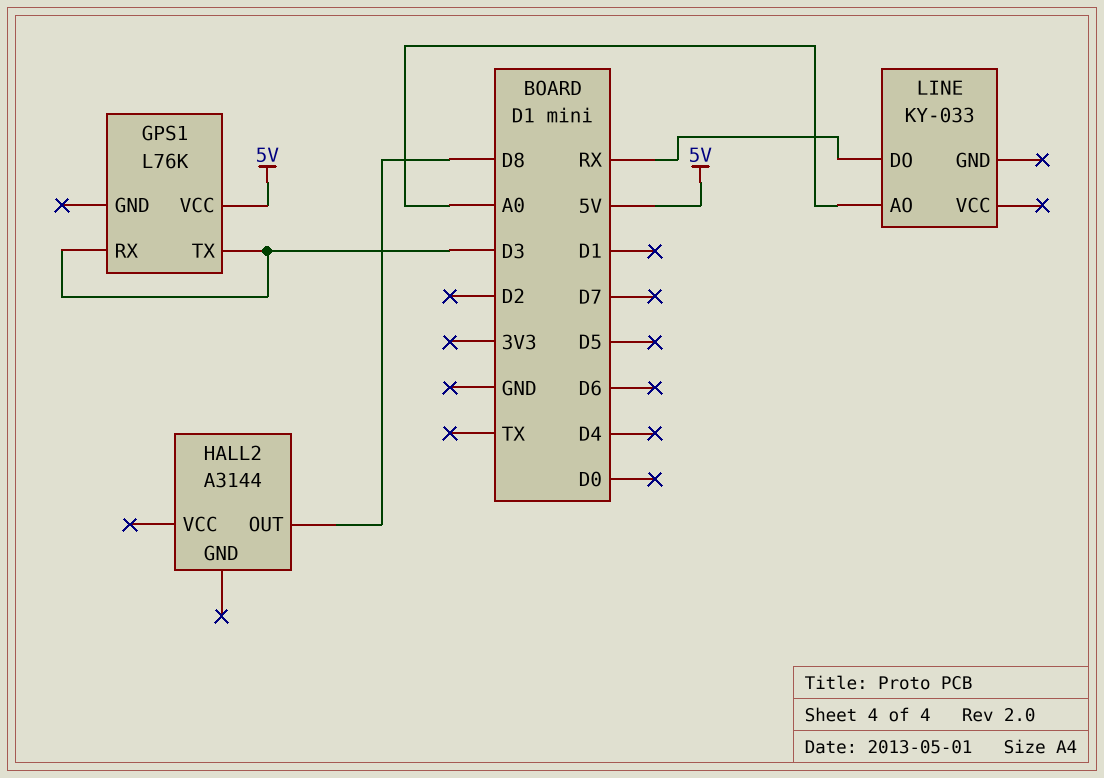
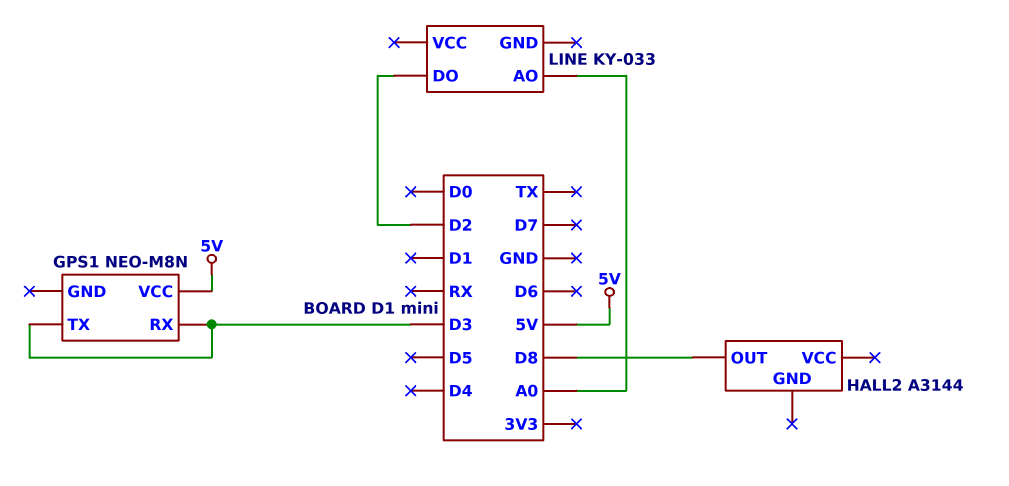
GPS1: L76K -> NEO-M8N
LINE pin DO: RX -> D2

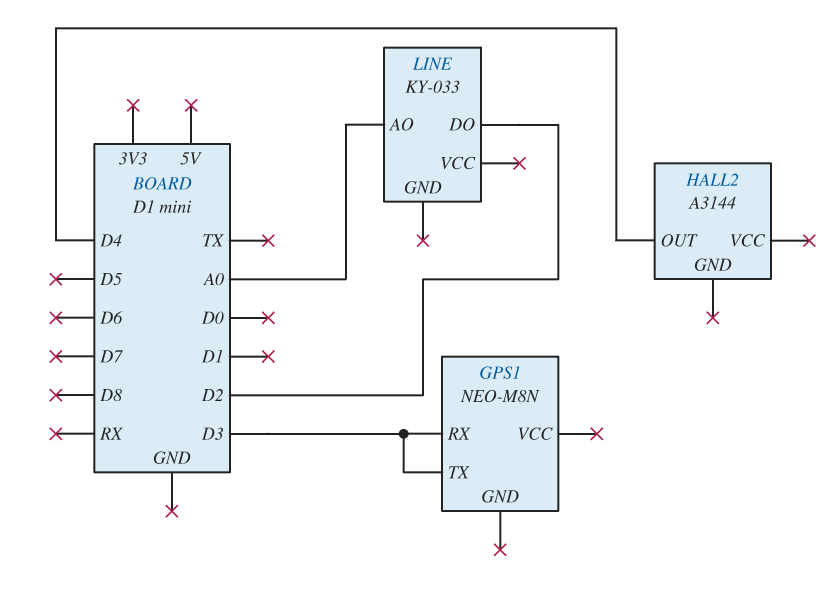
GPS1 pin VCC: 5V -> none
HALL2 pin OUT: D8 -> D4

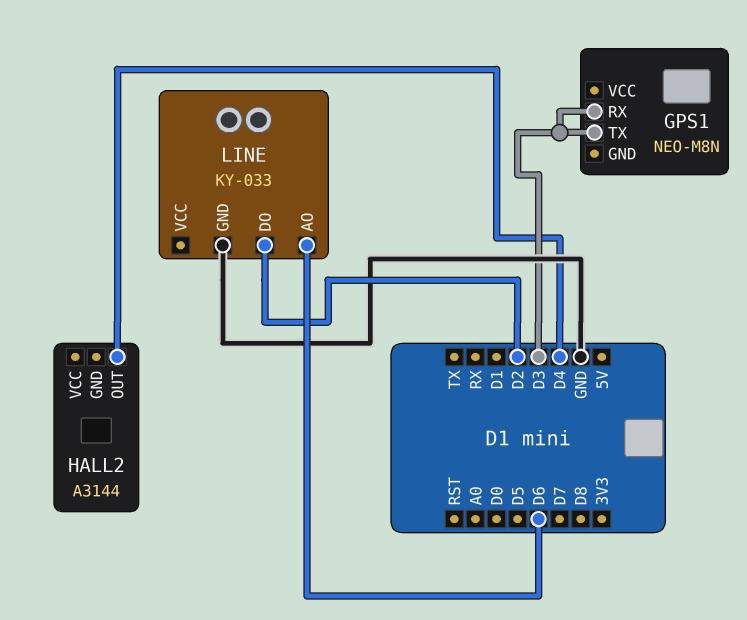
LINE pin AO: A0 -> D6
LINE pin GND: none -> GND

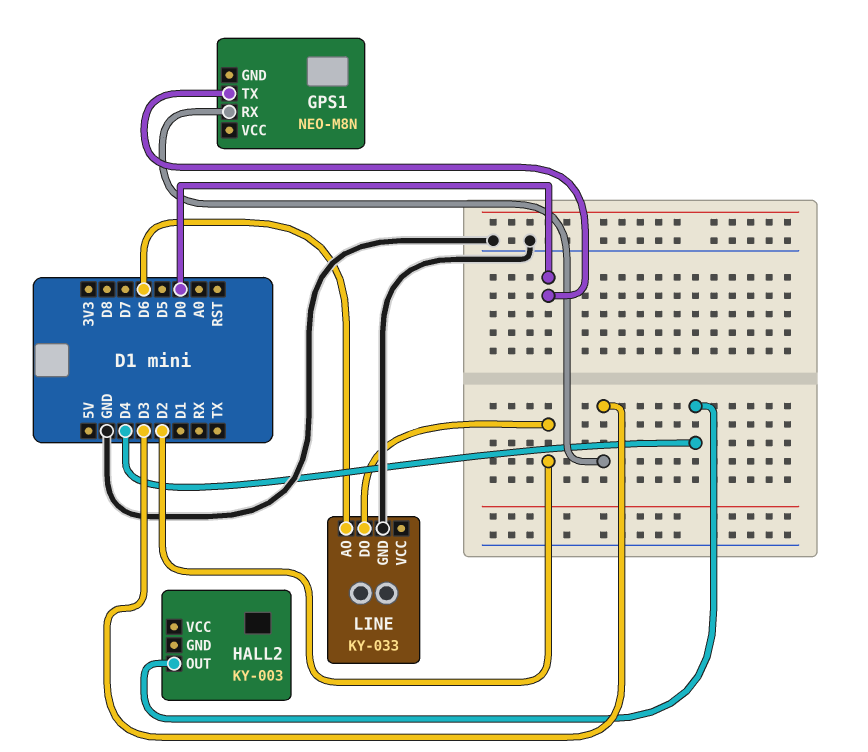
GPS1 pin TX: D3 -> D0
HALL2: A3144 -> KY-003

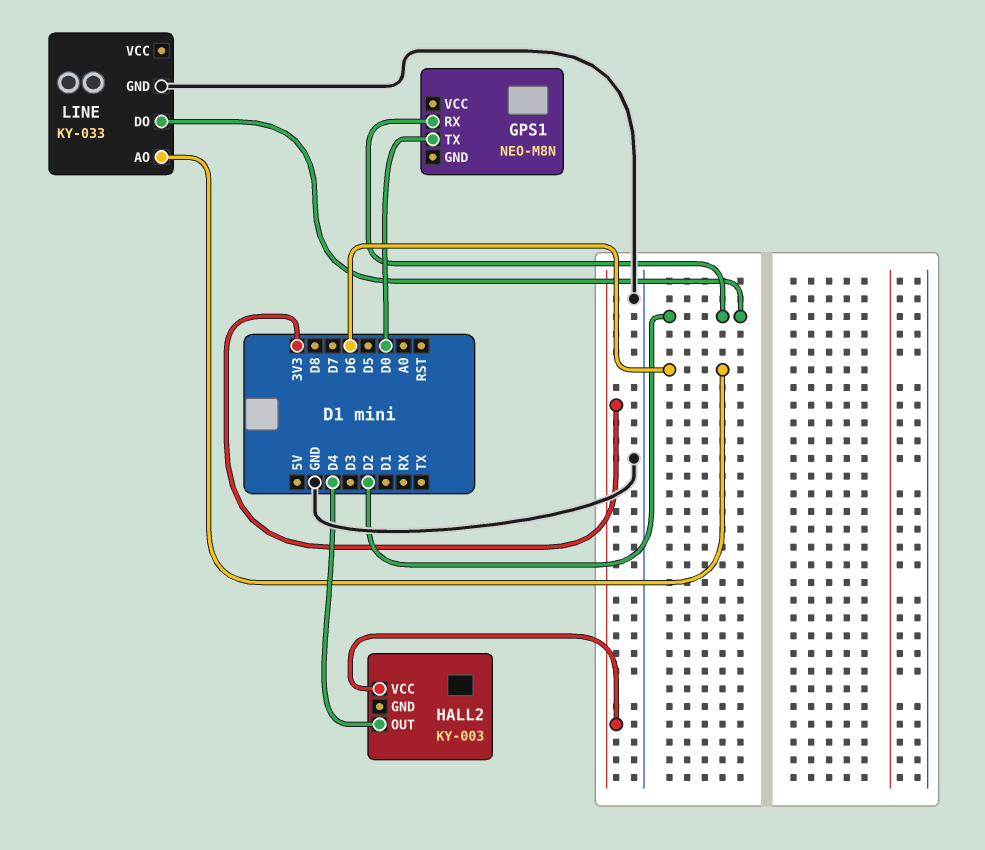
GPS1 pin RX: D3 -> D2
HALL2 pin VCC: none -> 3V3

